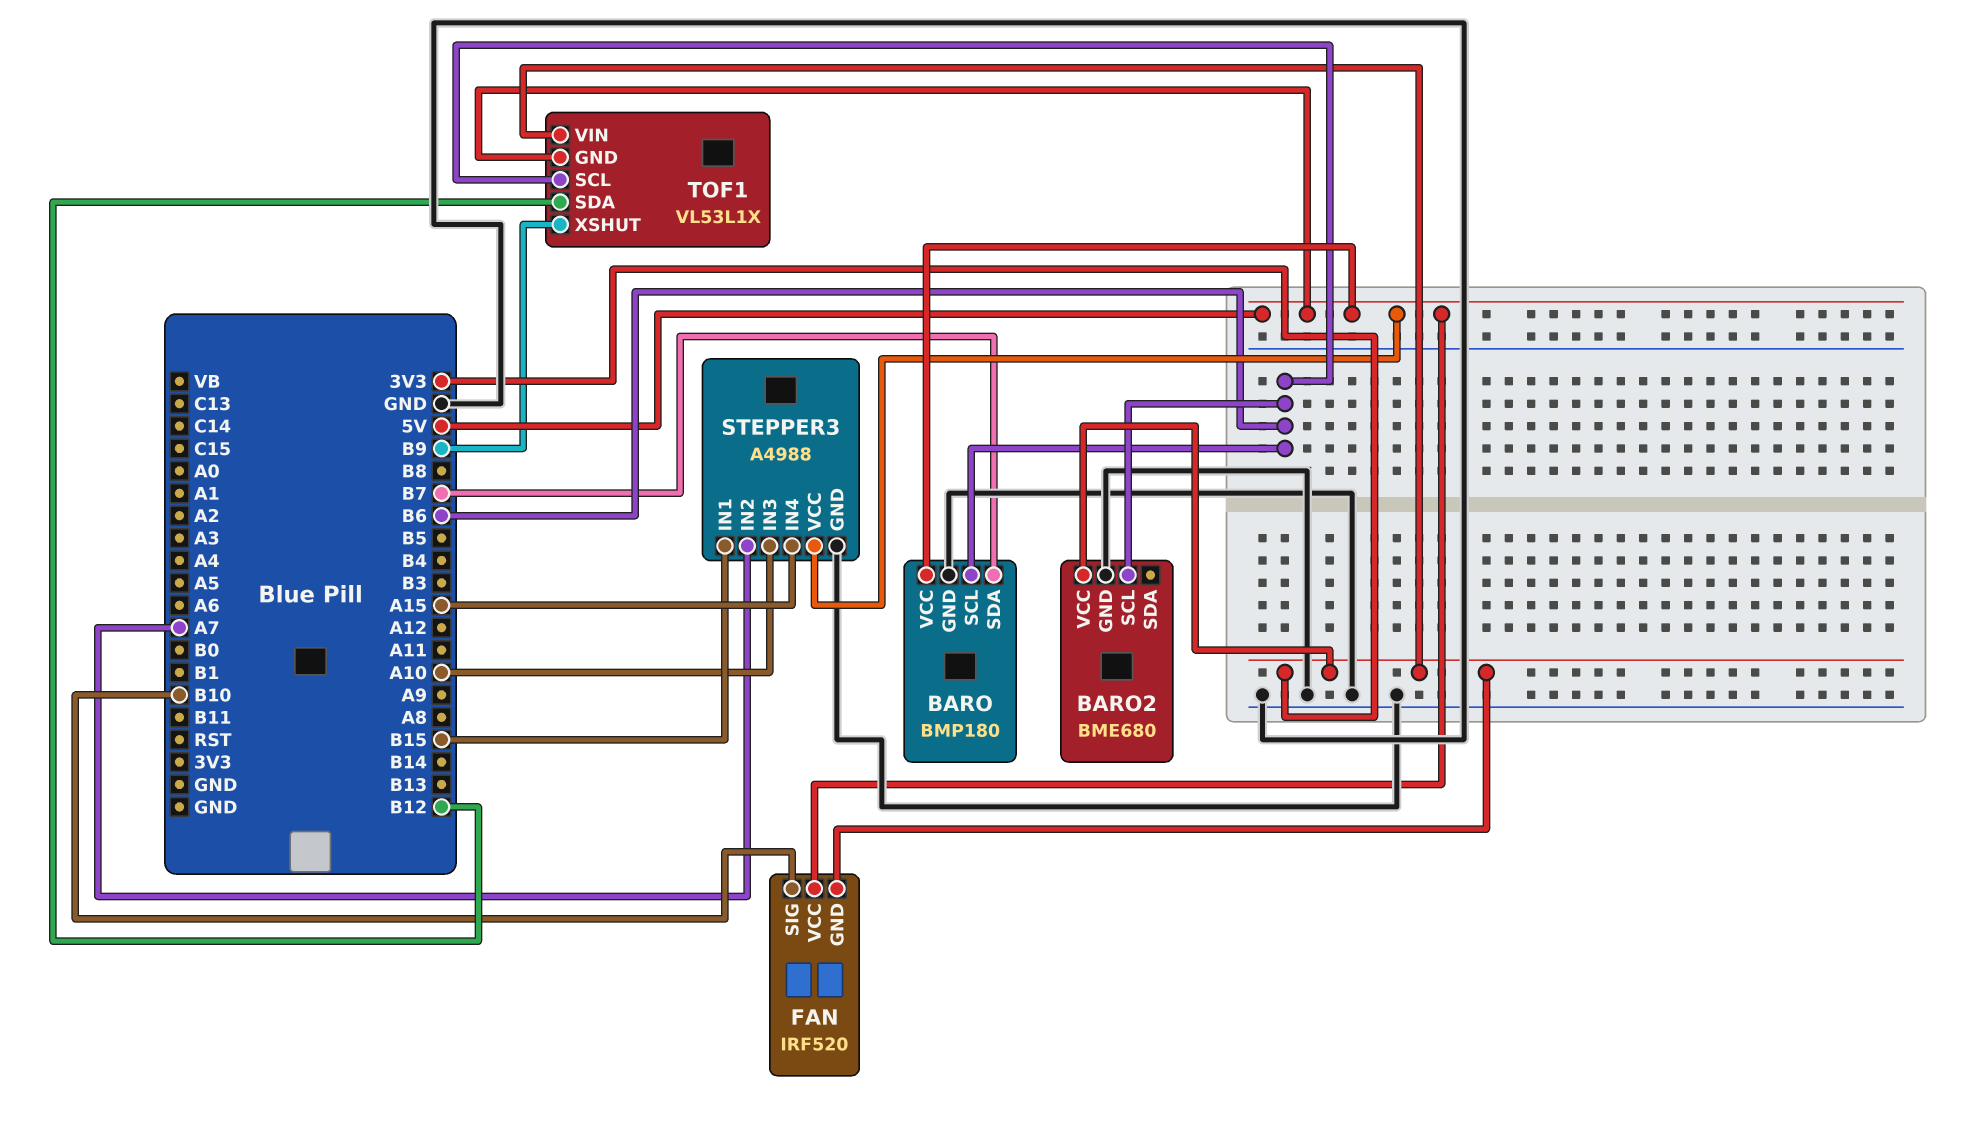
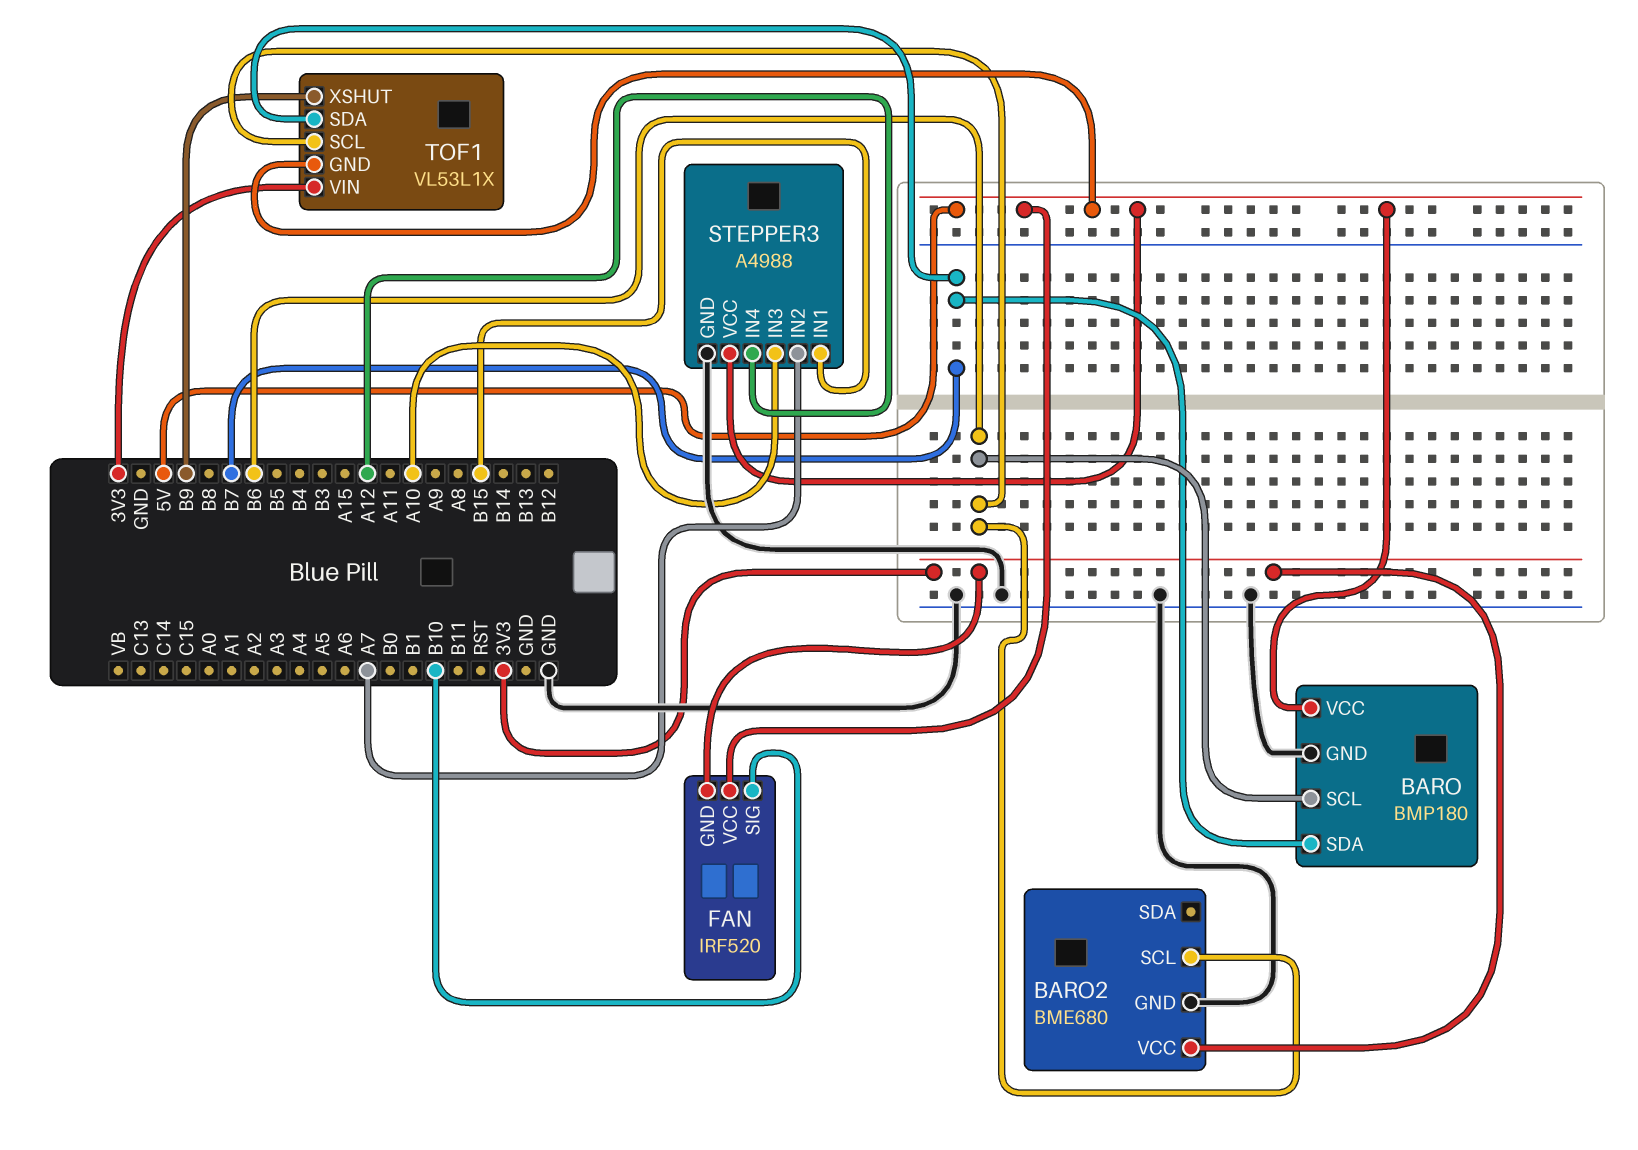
STEPPER3 pin IN4: A15 -> A12
TOF1 pin SDA: B12 -> B7

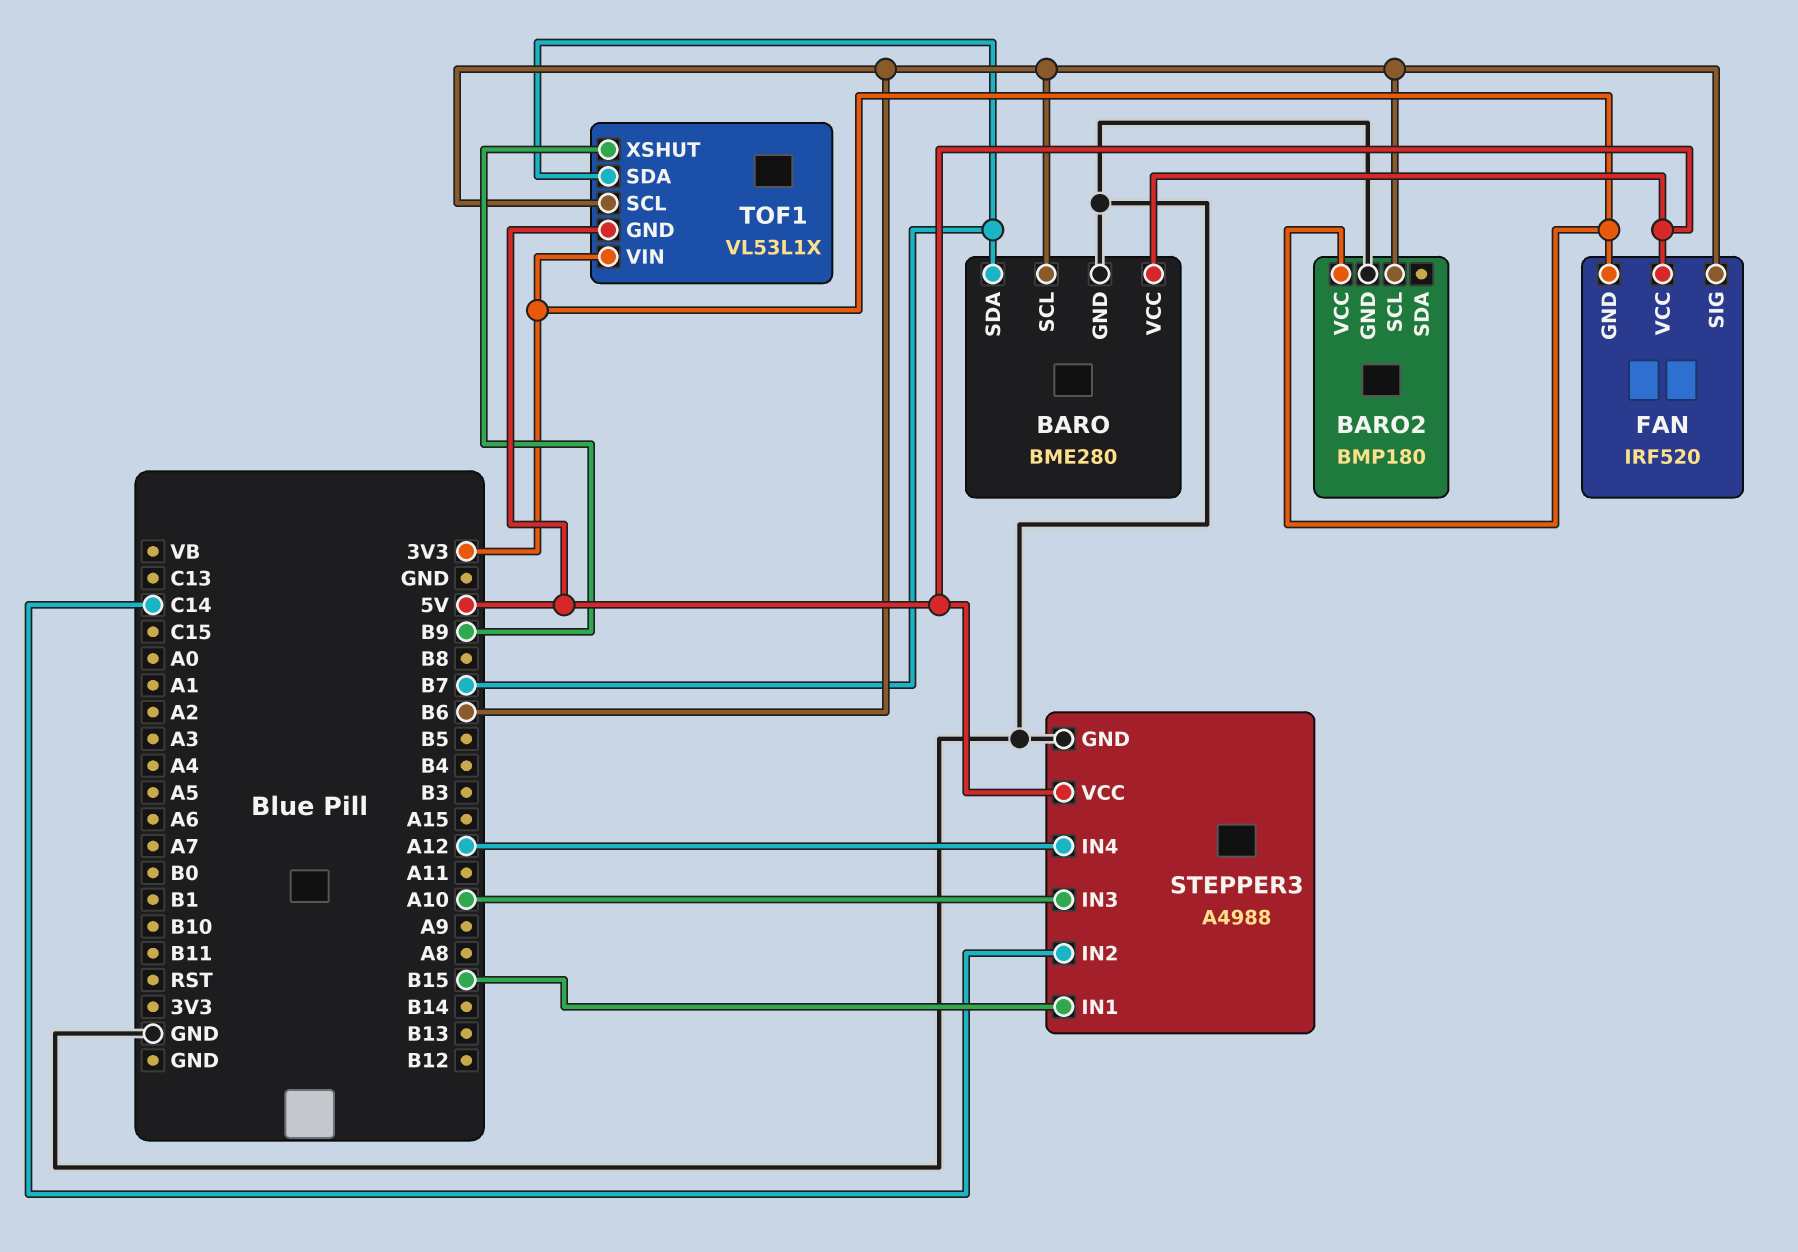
BARO: BMP180 -> BME280
BARO2: BME680 -> BMP180
FAN pin SIG: B10 -> B6
STEPPER3 pin IN2: A7 -> C14

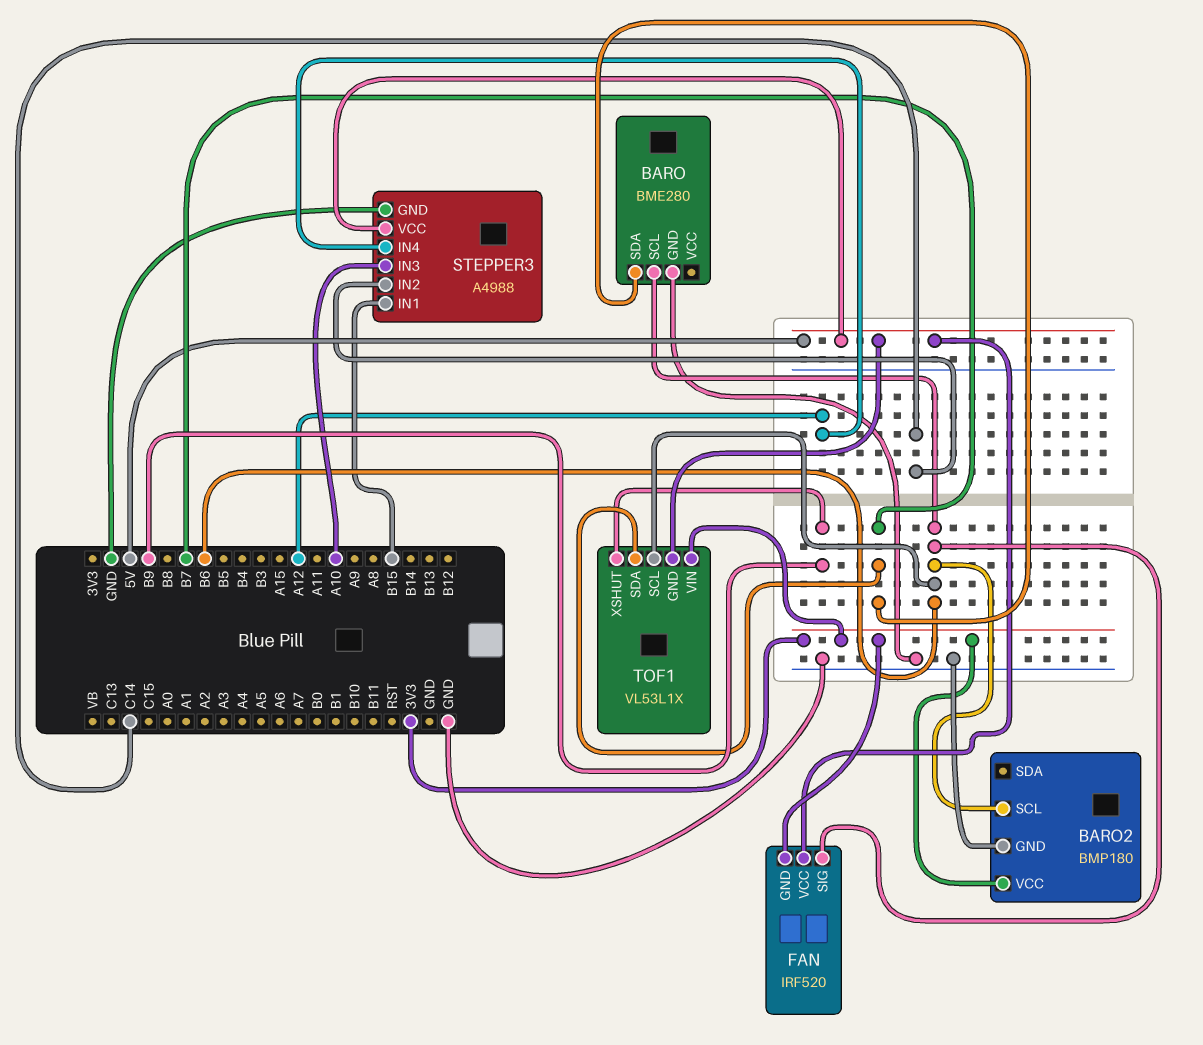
BARO pin VCC: 5V -> none

